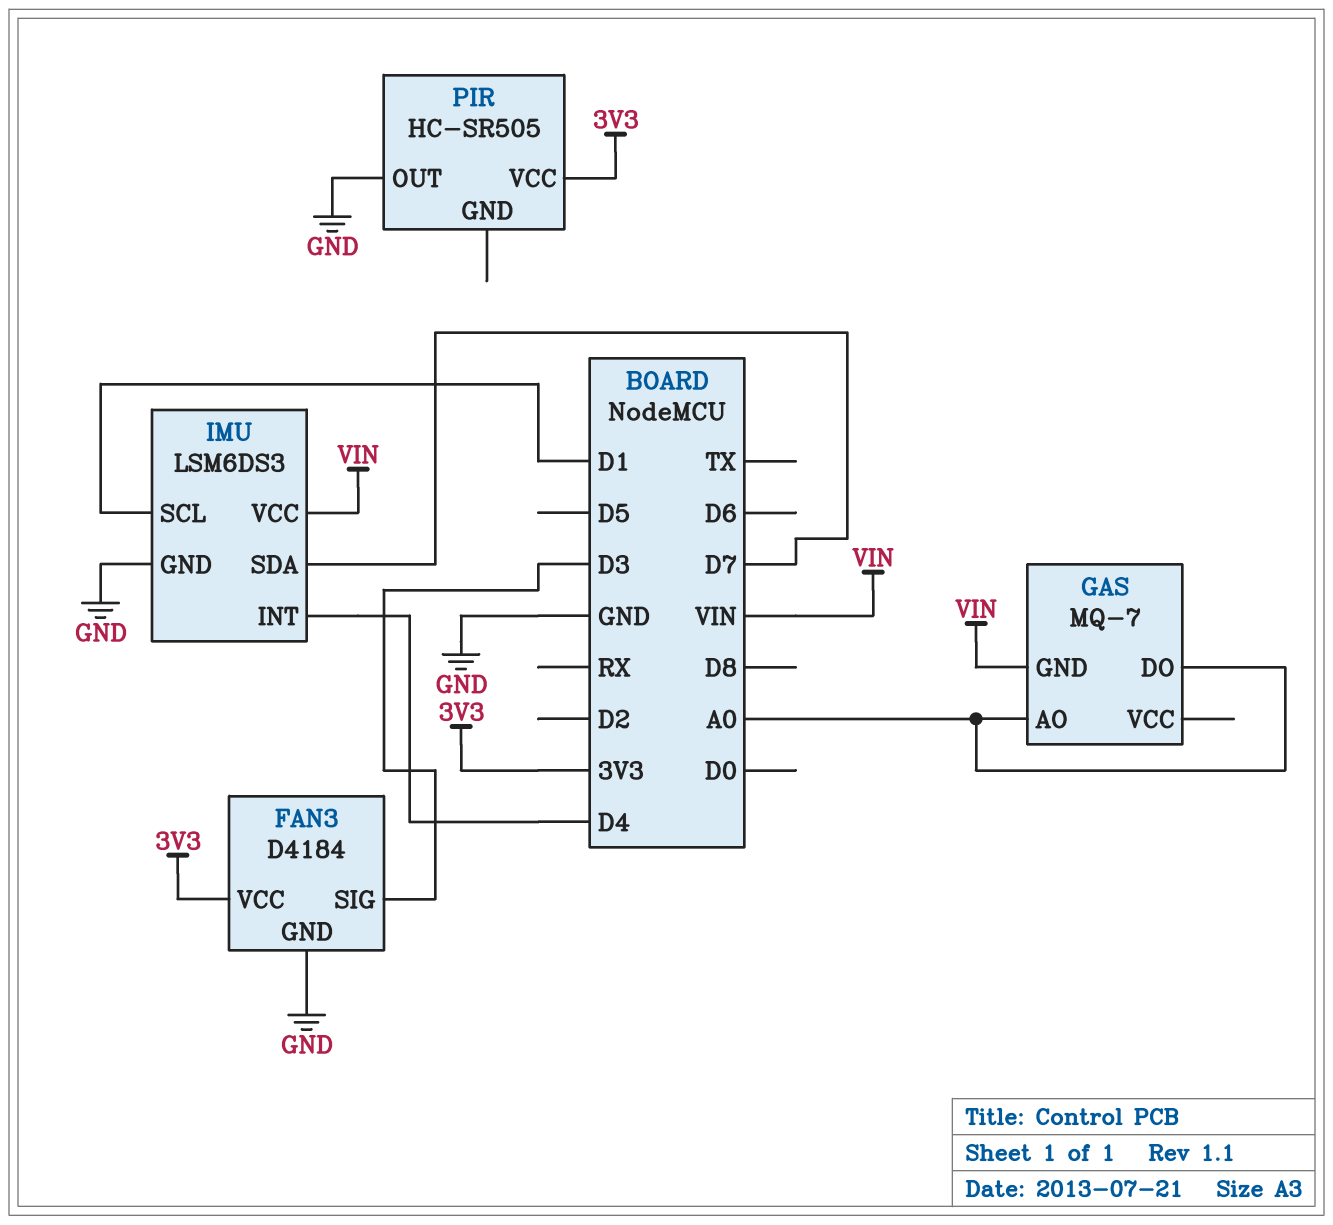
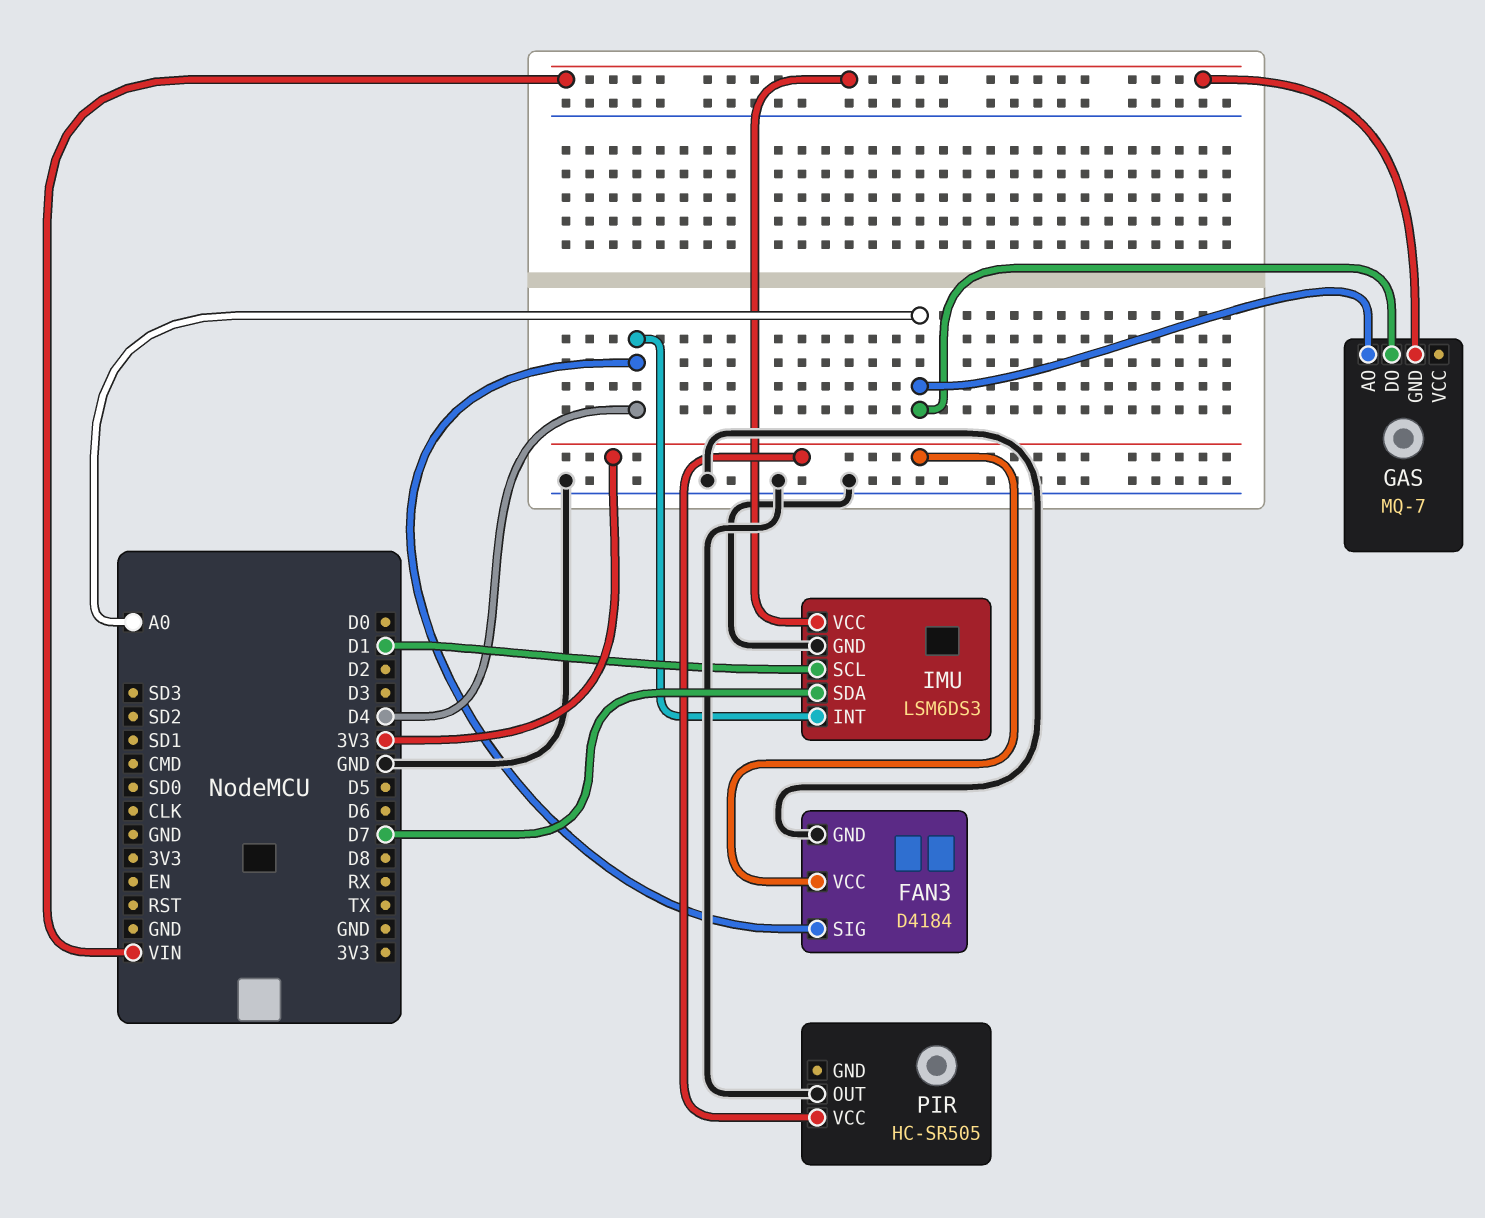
FAN3 pin SIG: D3 -> D4

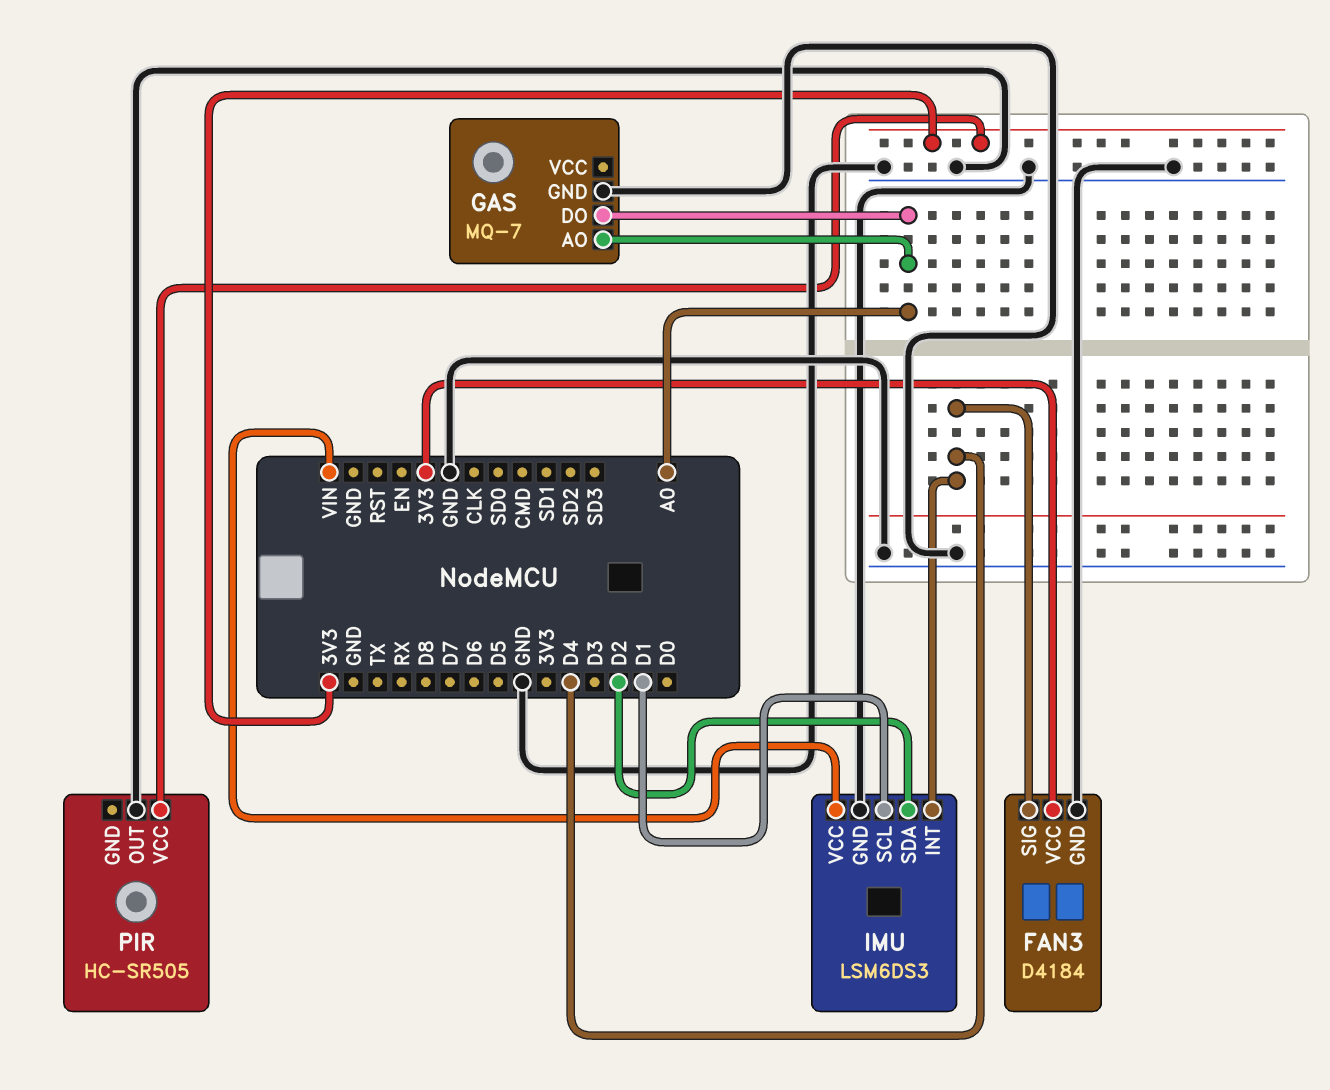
GAS pin GND: VIN -> GND
IMU pin SDA: D7 -> D2

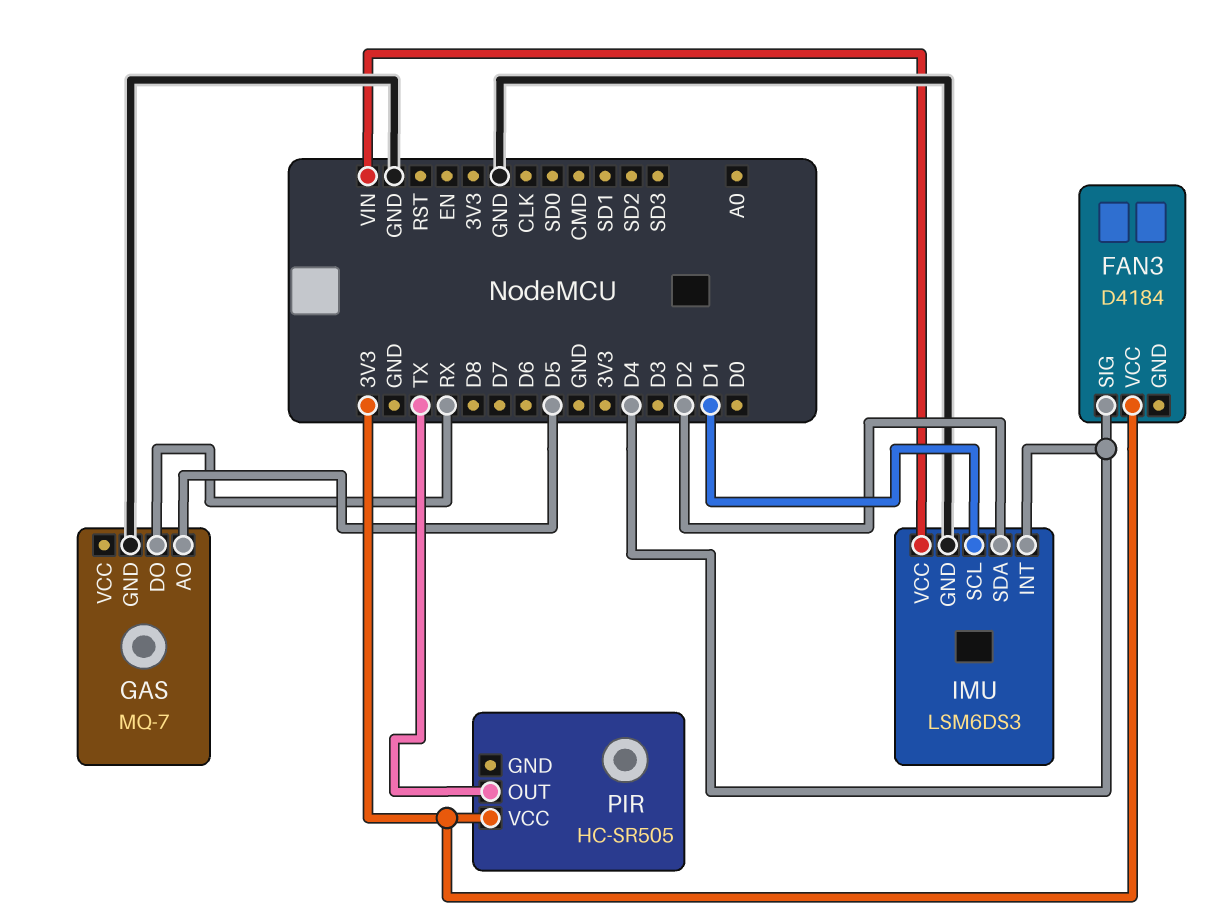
FAN3 pin GND: GND -> none
GAS pin AO: A0 -> D5
GAS pin DO: A0 -> RX
PIR pin OUT: GND -> TX

